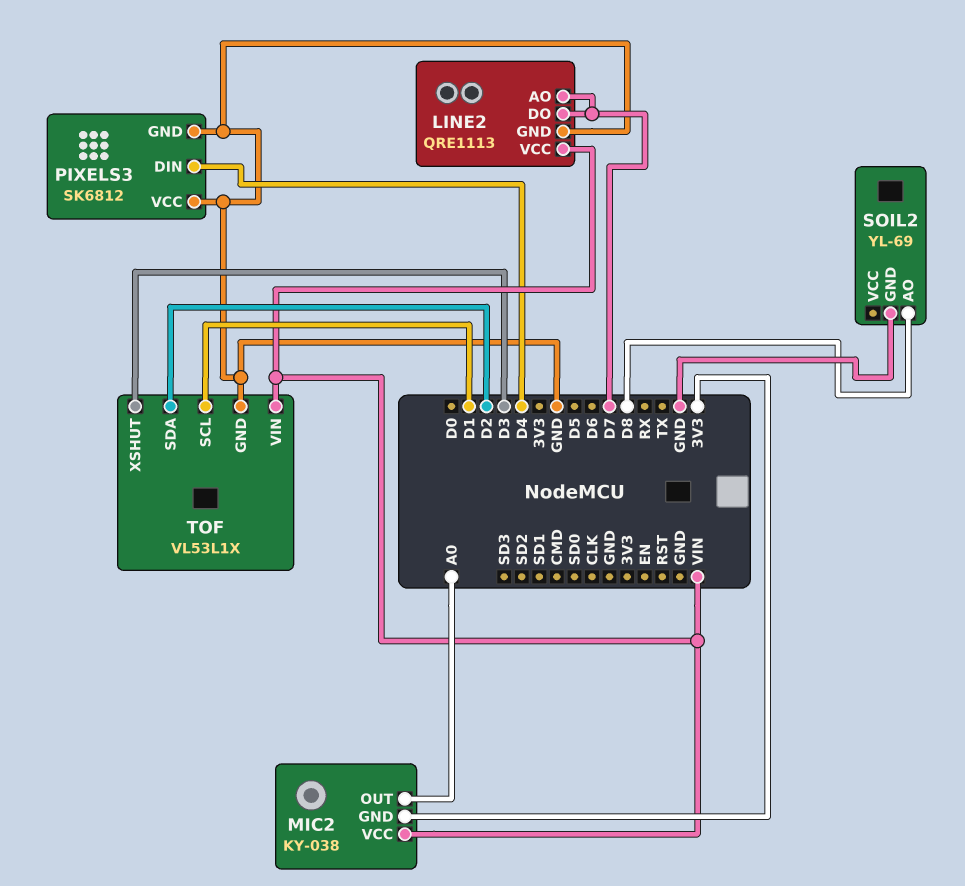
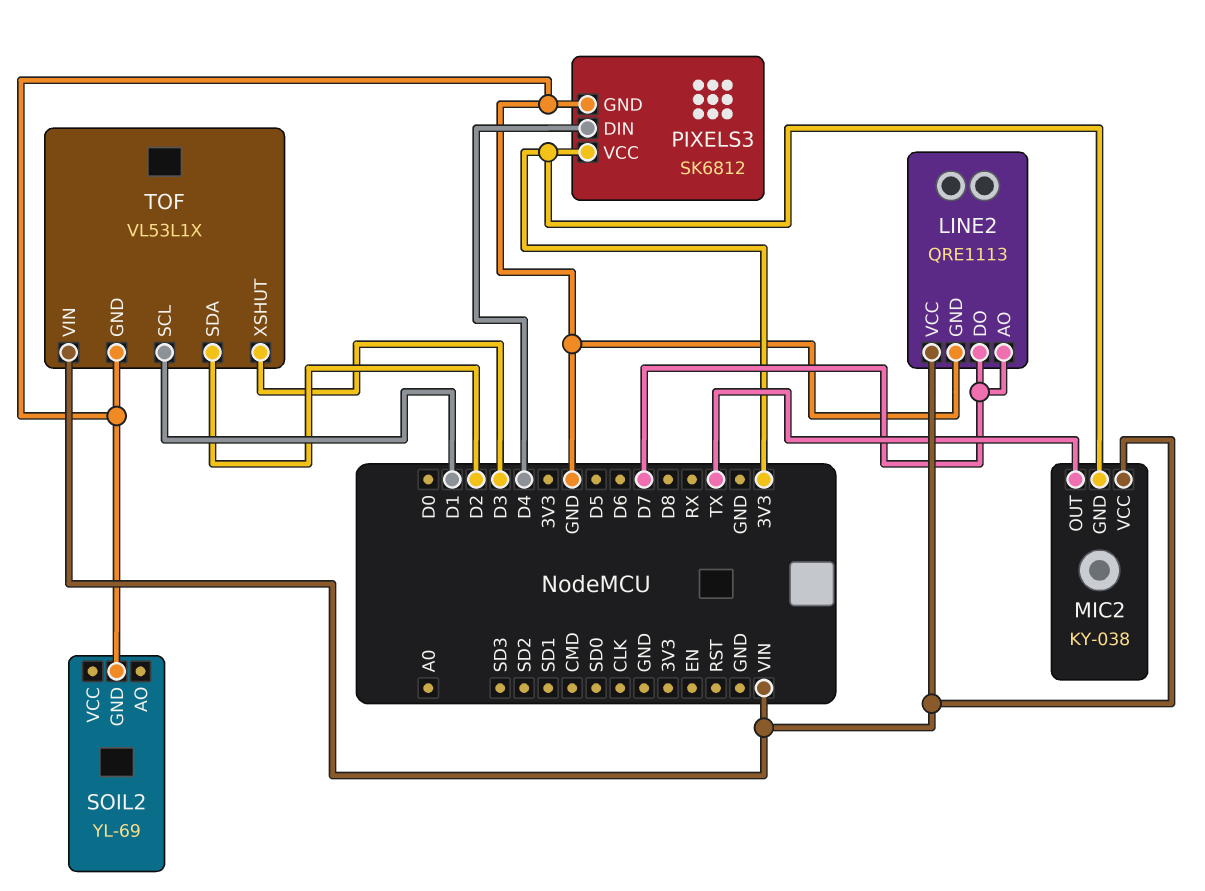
MIC2 pin OUT: A0 -> TX
PIXELS3 pin VCC: GND -> 3V3
SOIL2 pin AO: D8 -> none

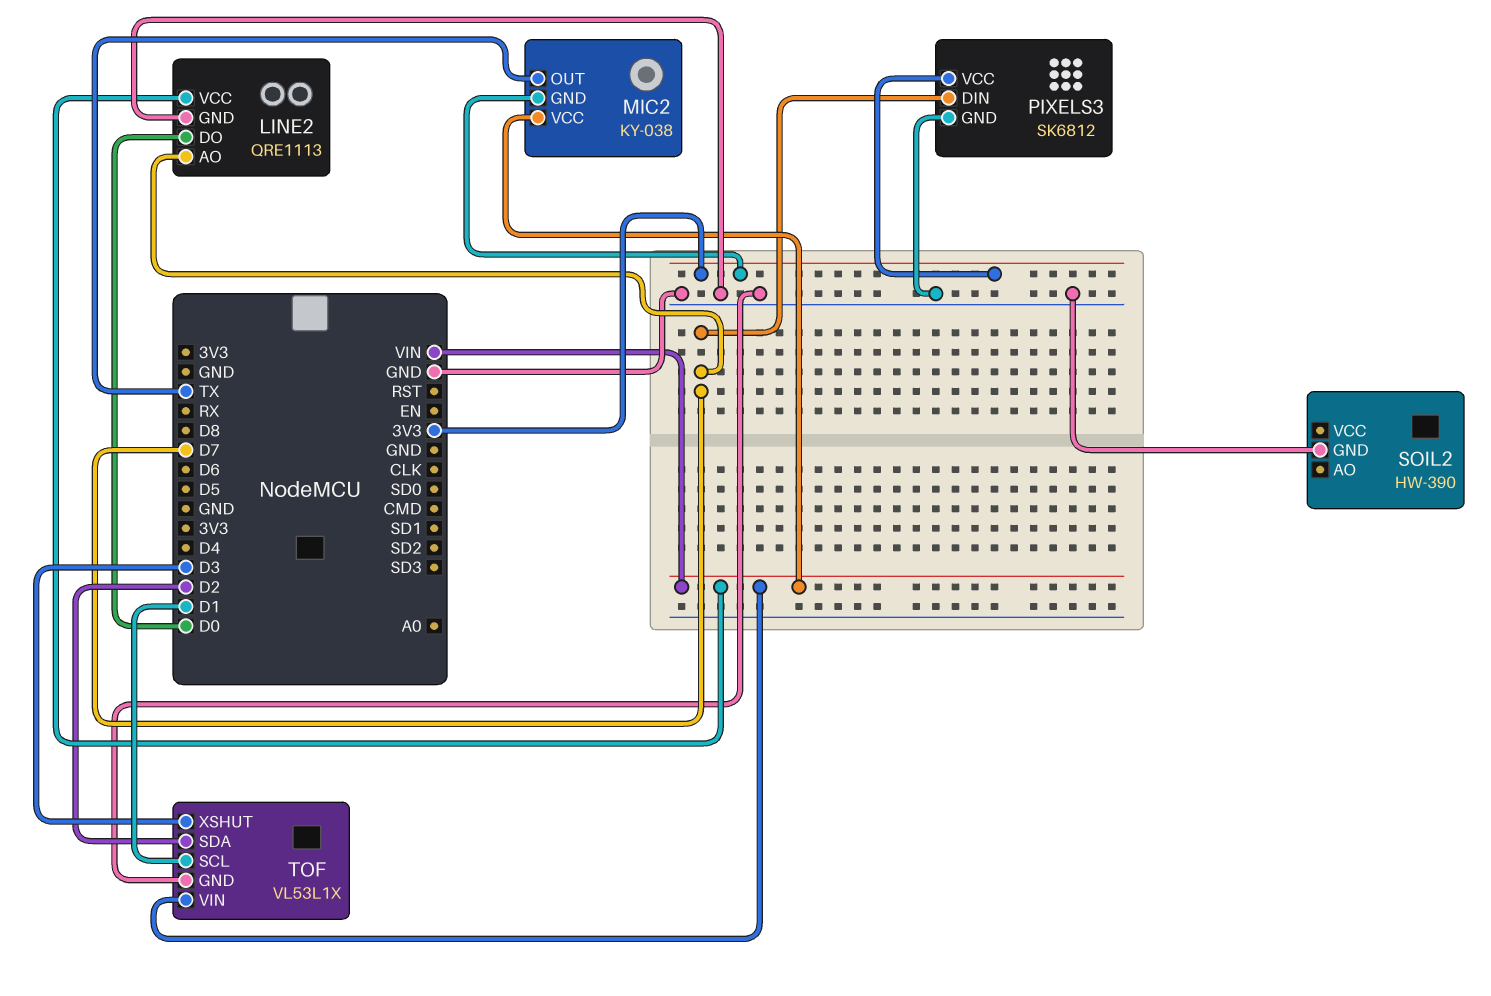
LINE2 pin DO: D7 -> D0
PIXELS3 pin DIN: D4 -> D7
SOIL2: YL-69 -> HW-390

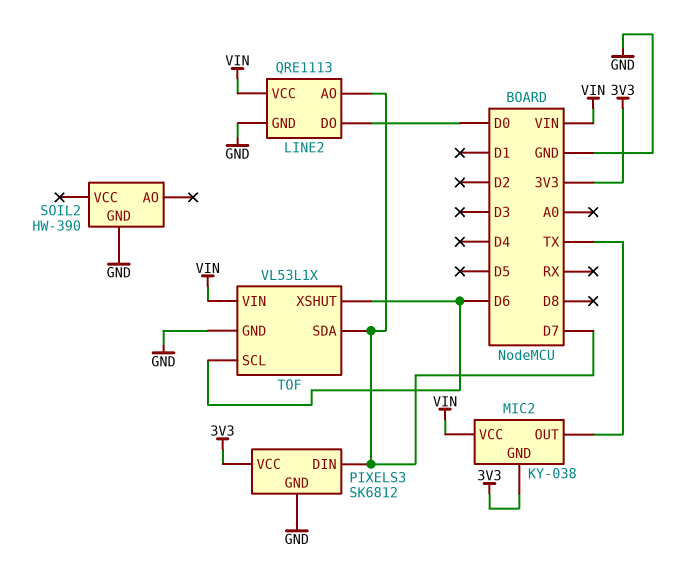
TOF pin SCL: D1 -> D6
TOF pin SDA: D2 -> D7
TOF pin XSHUT: D3 -> D6

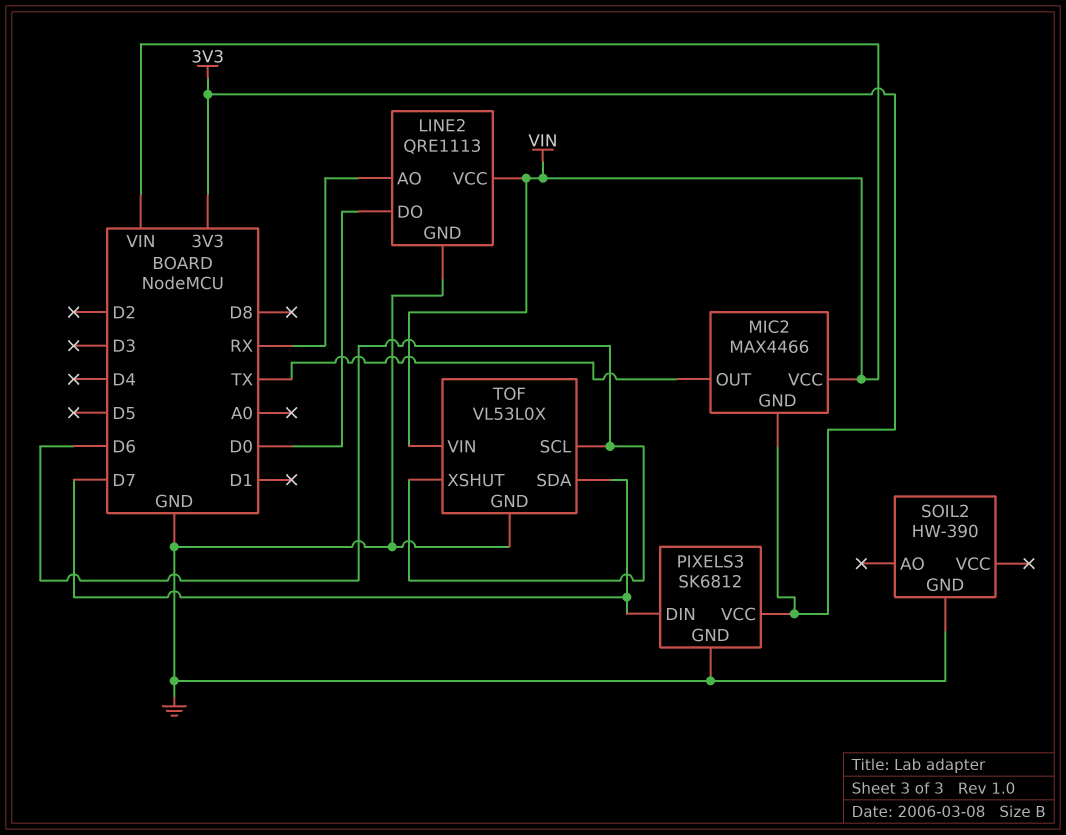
LINE2 pin AO: D7 -> RX
MIC2: KY-038 -> MAX4466
TOF: VL53L1X -> VL53L0X

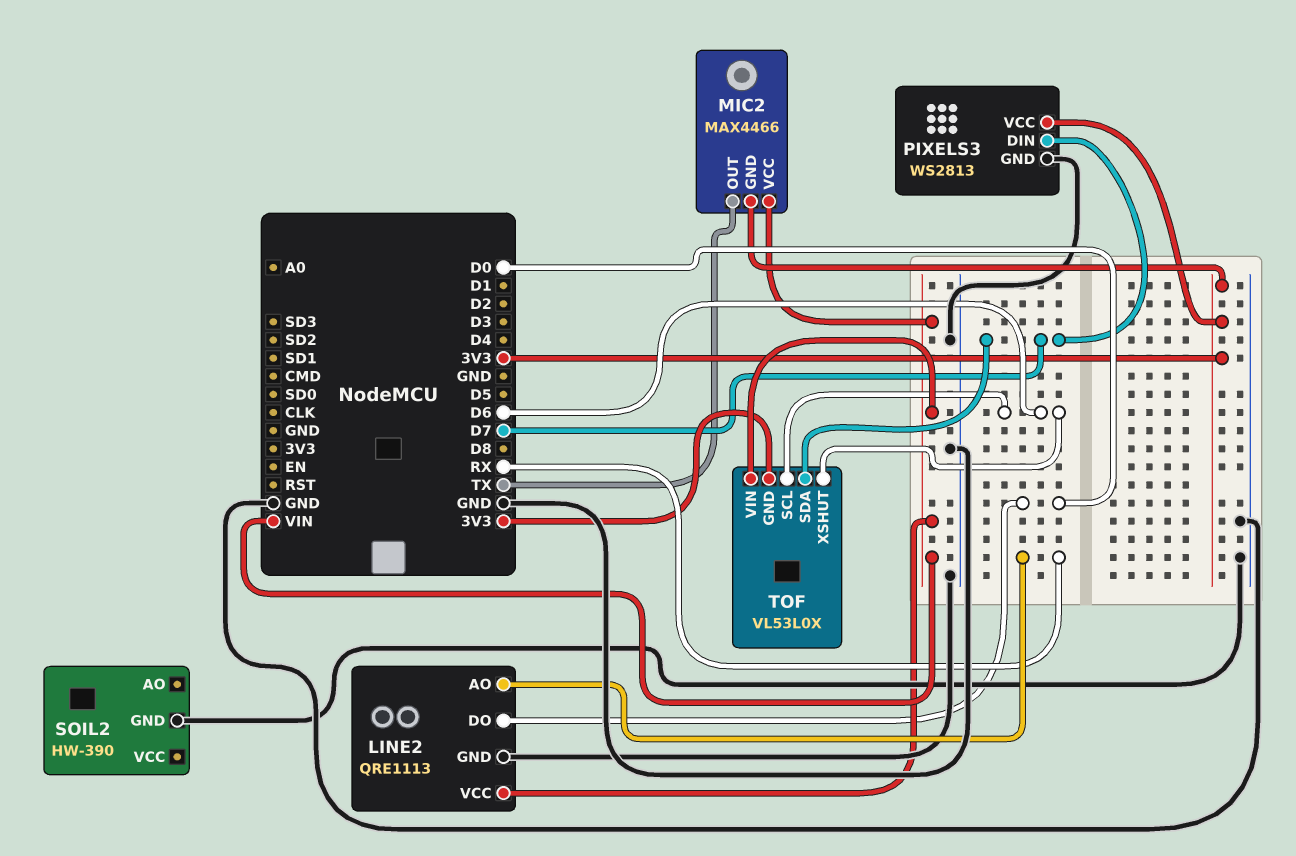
PIXELS3: SK6812 -> WS2813
TOF pin GND: GND -> 3V3

